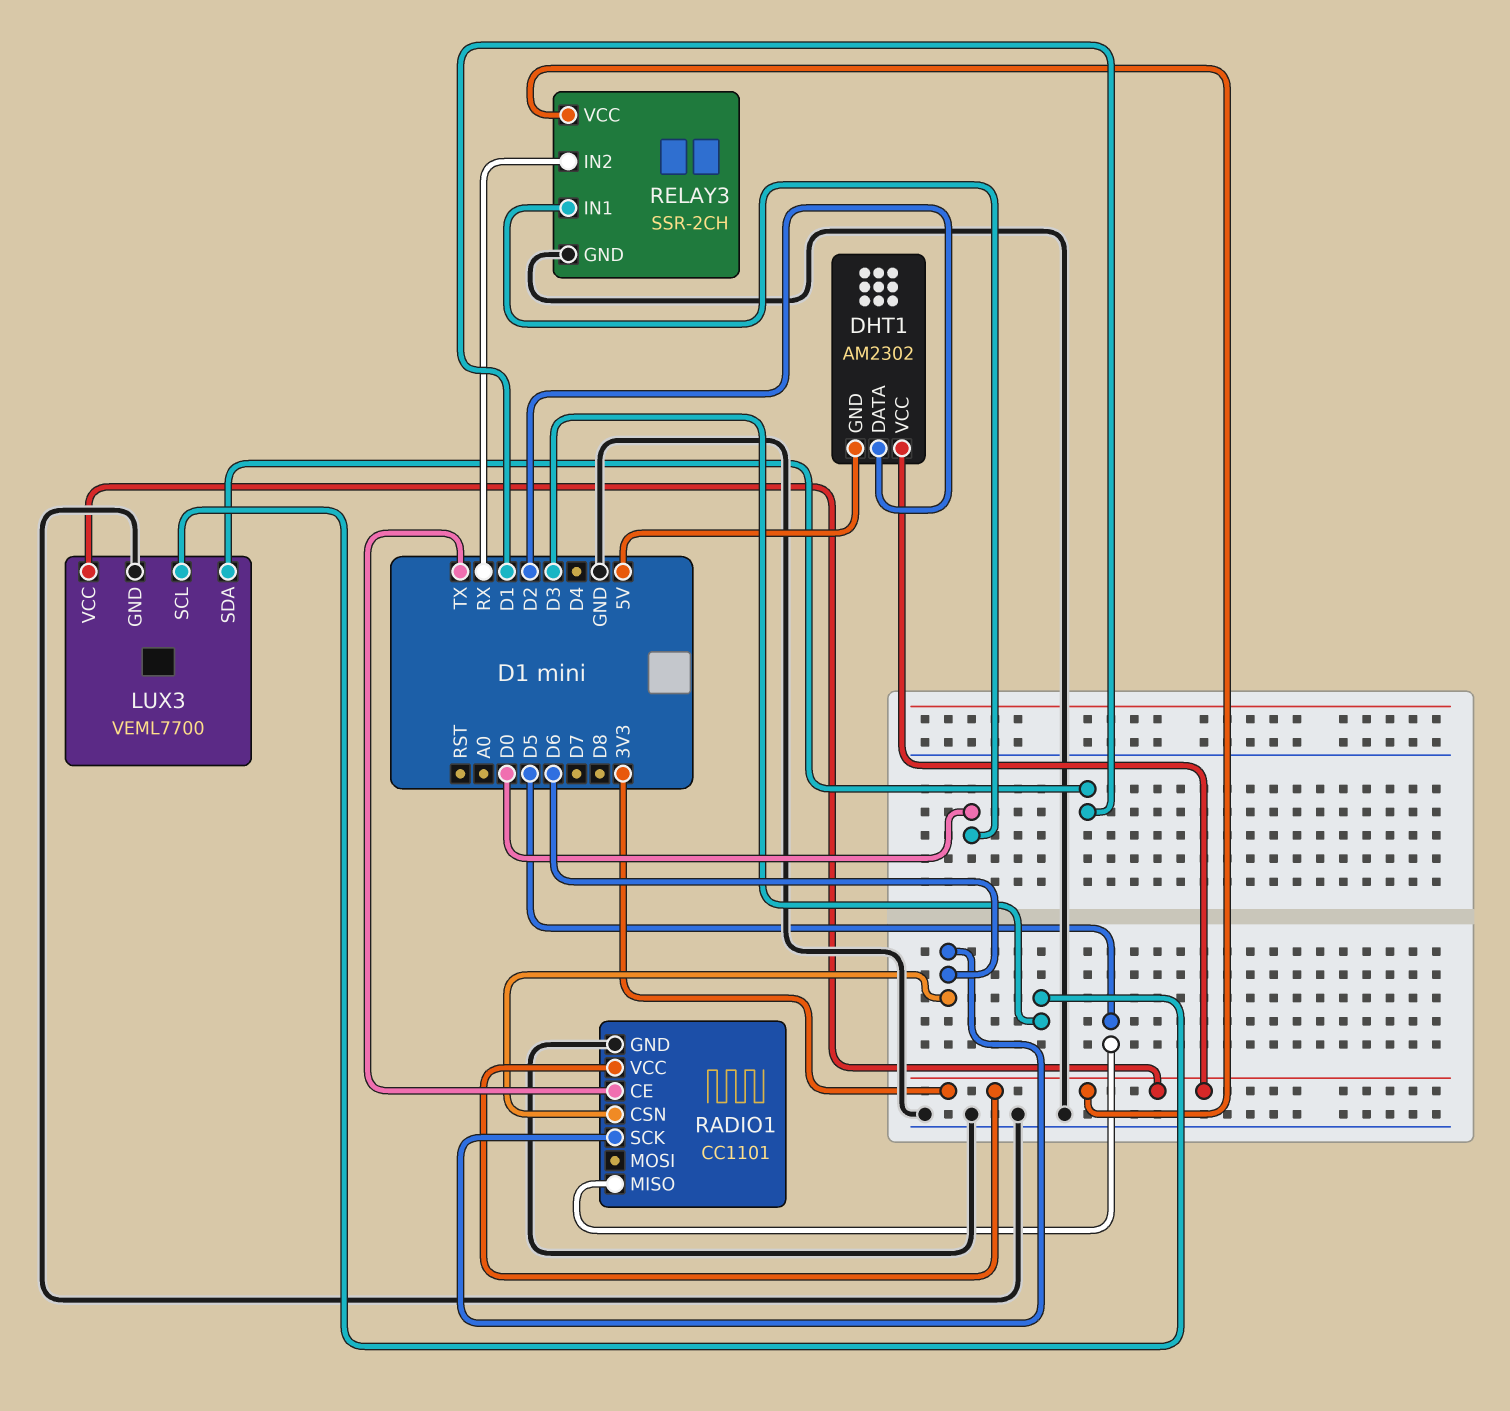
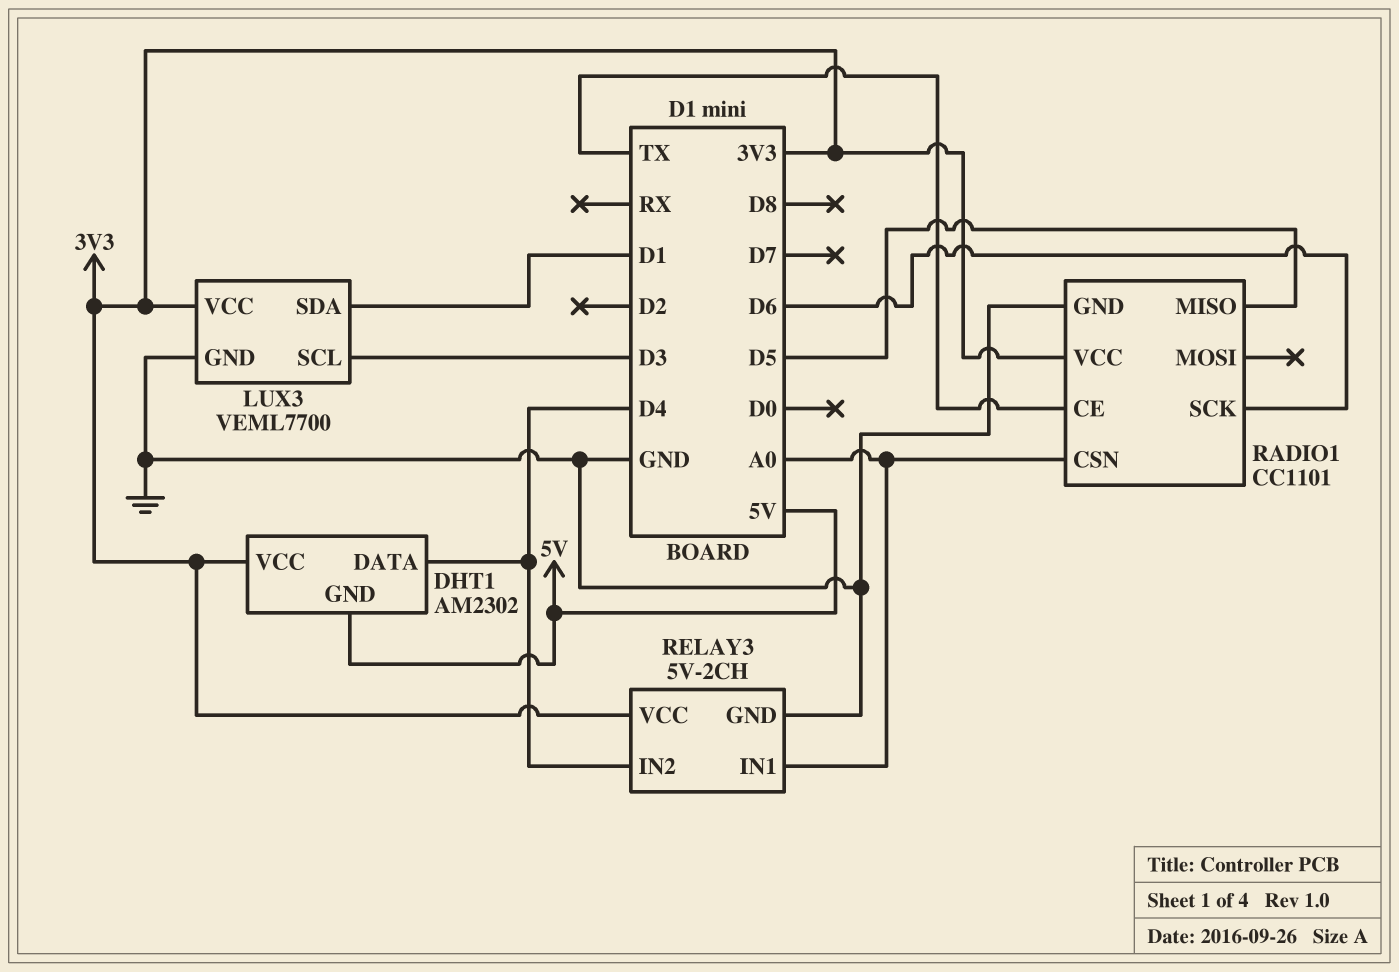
DHT1 pin DATA: D2 -> D4
RADIO1 pin CSN: D6 -> A0
RELAY3: SSR-2CH -> 5V-2CH
RELAY3 pin IN1: D0 -> A0
RELAY3 pin IN2: RX -> D4

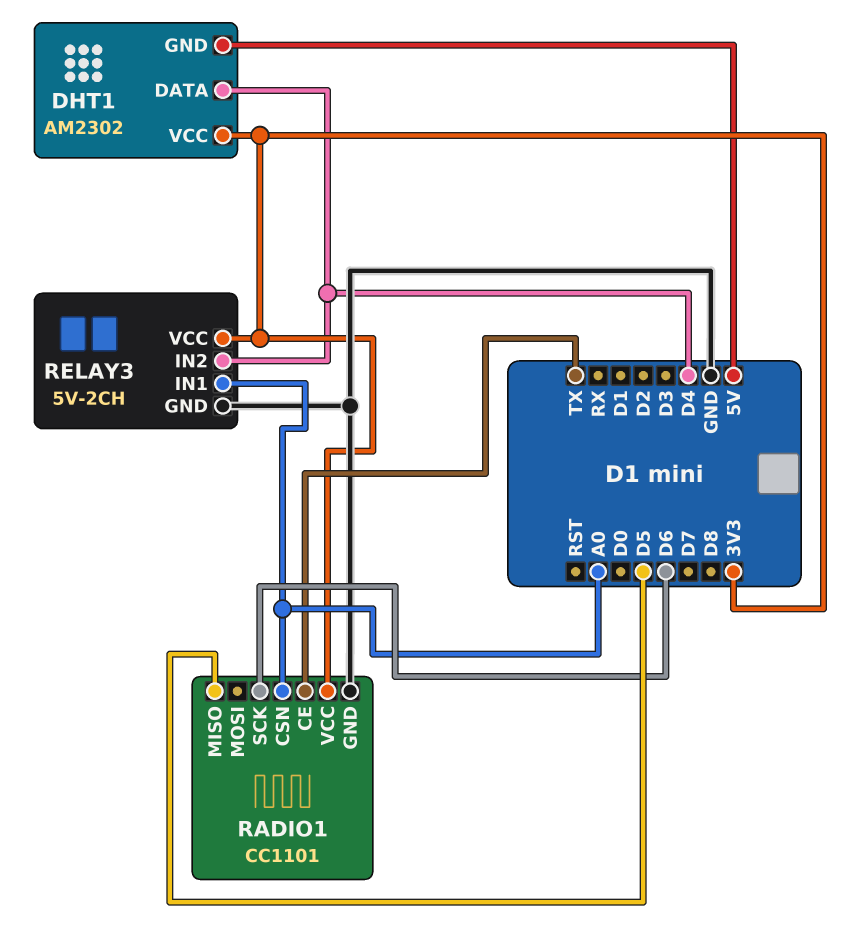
LUX3: VEML7700 -> none
LUX3 pin GND: GND -> none
LUX3 pin SCL: D3 -> none
LUX3 pin SDA: D1 -> none
LUX3 pin VCC: 3V3 -> none

